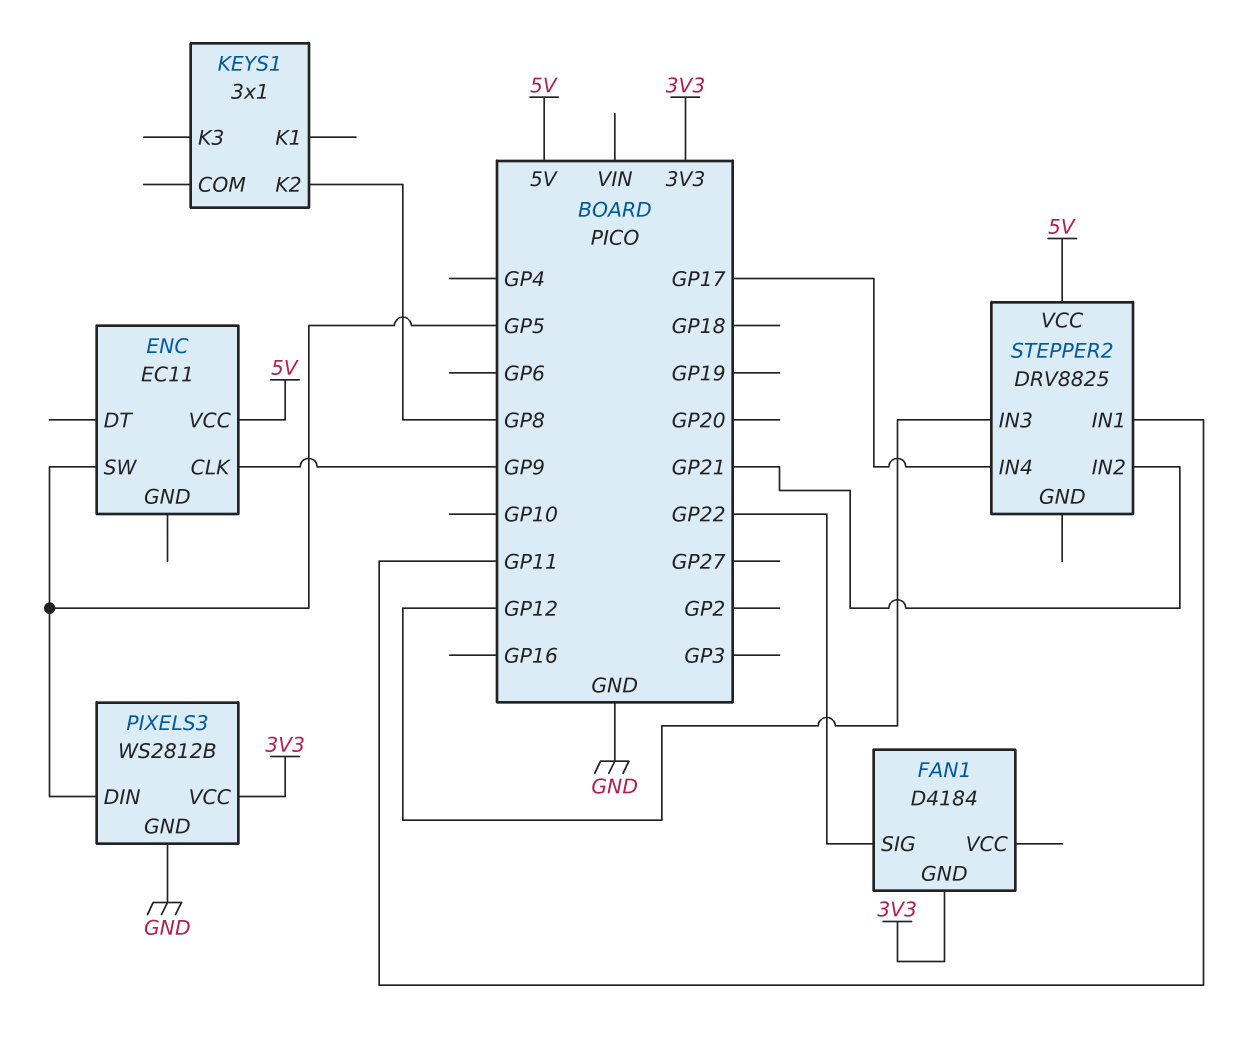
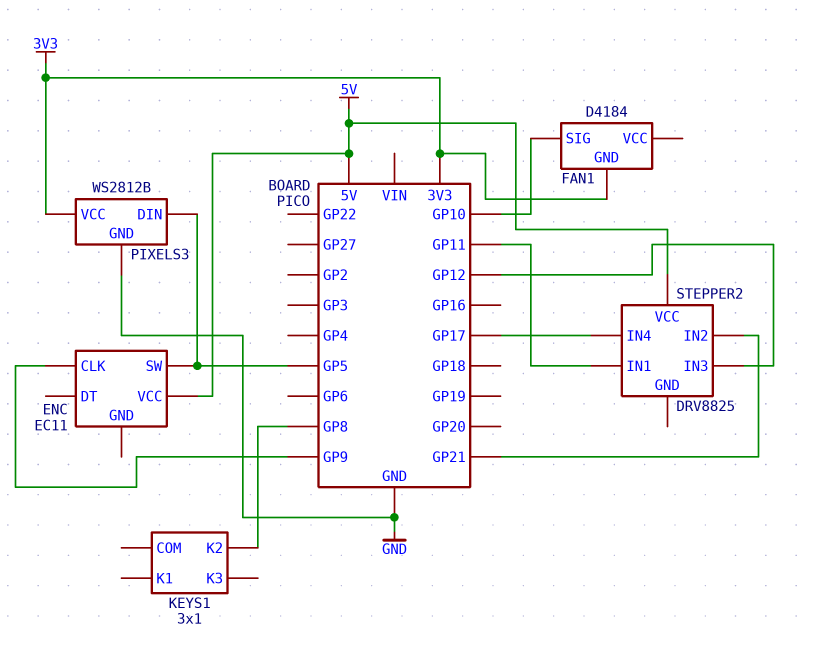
FAN1 pin SIG: GP22 -> GP10

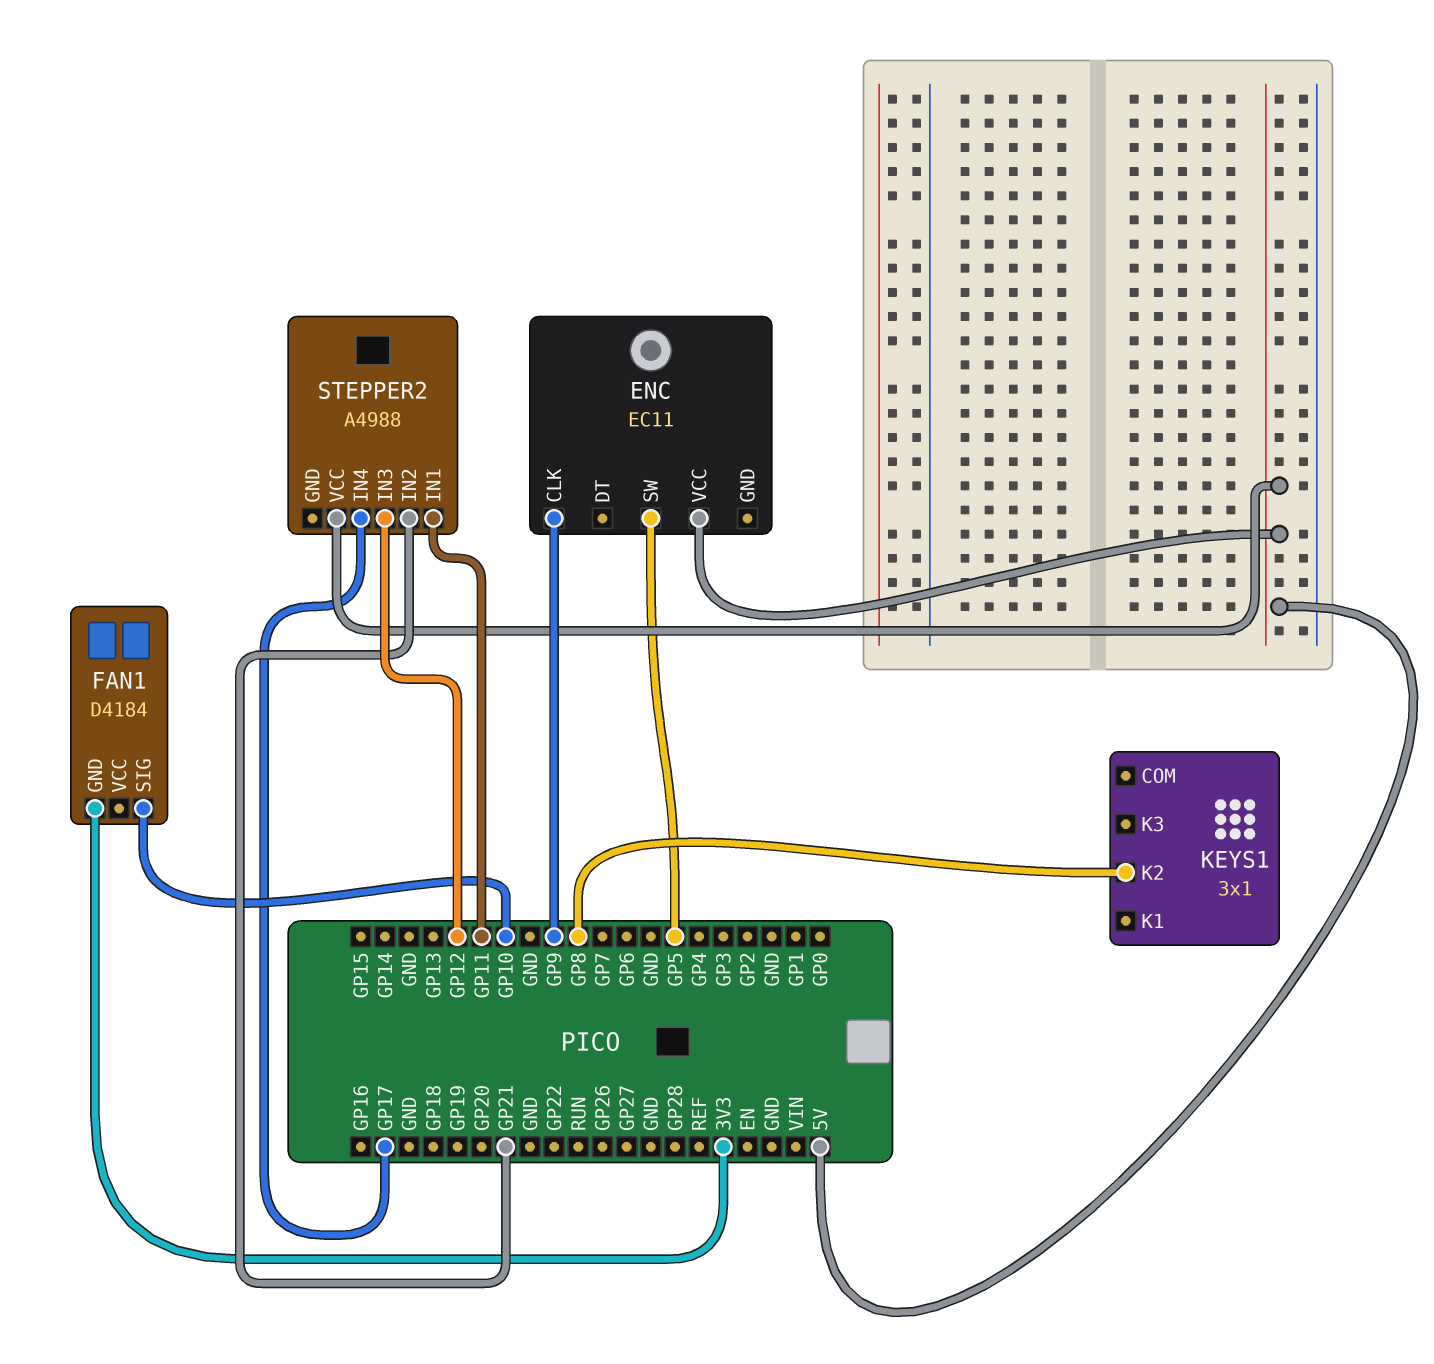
PIXELS3: WS2812B -> none
PIXELS3 pin DIN: GP5 -> none
PIXELS3 pin GND: GND -> none
PIXELS3 pin VCC: 3V3 -> none
STEPPER2: DRV8825 -> A4988

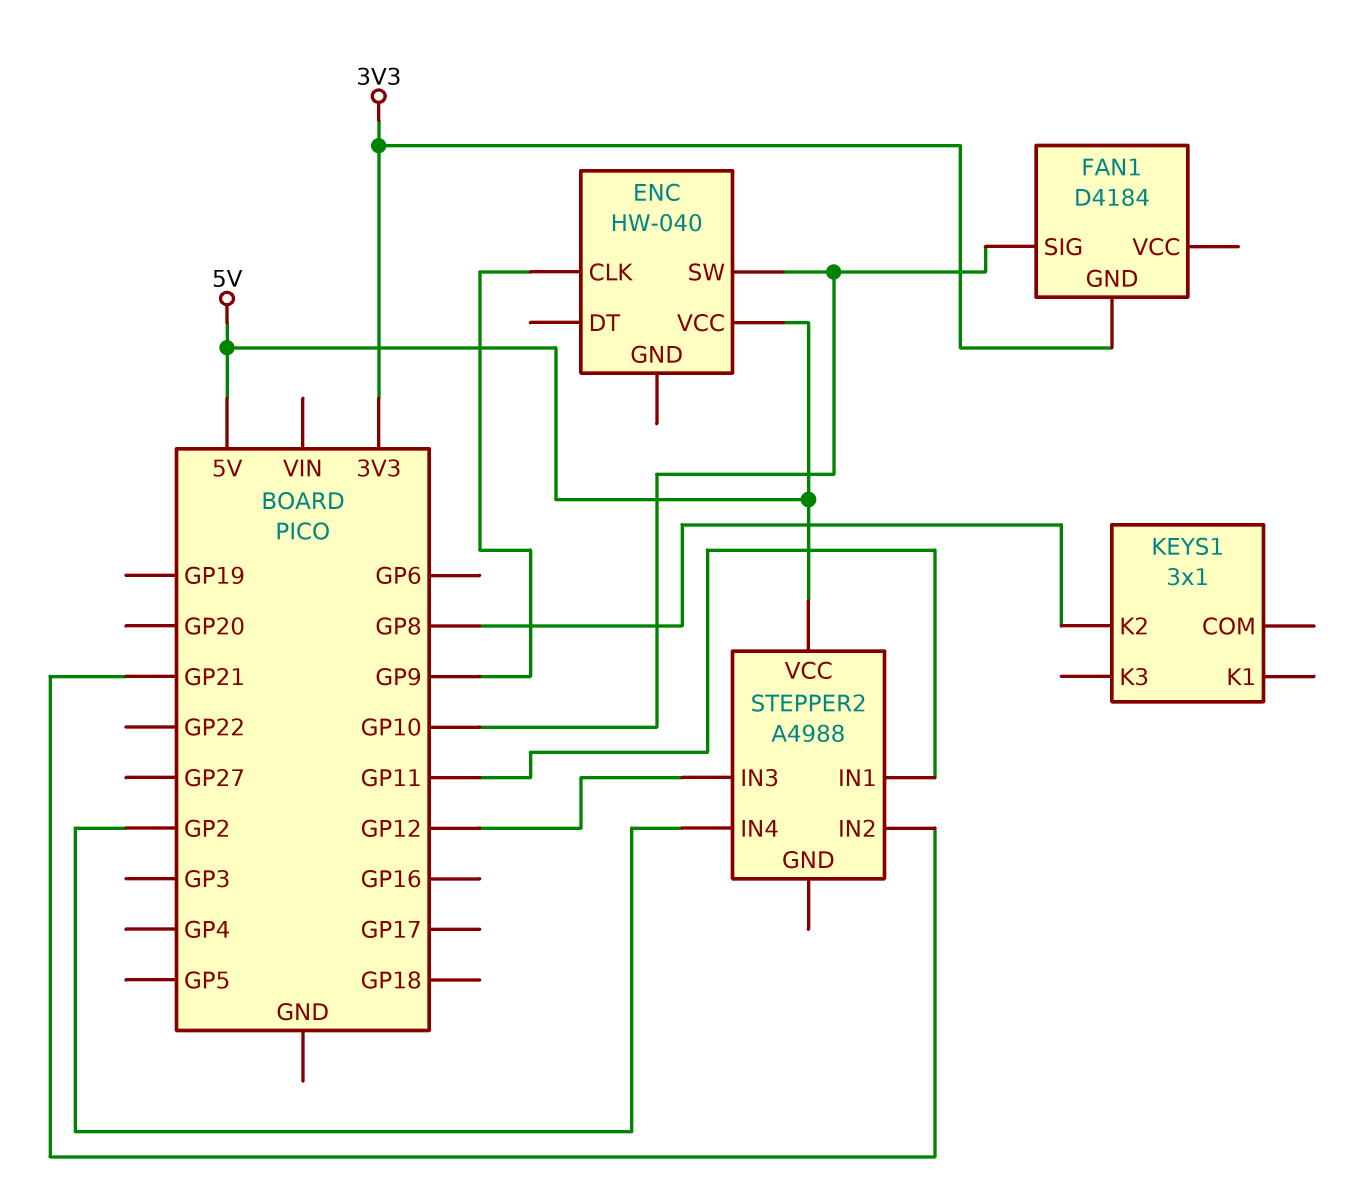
ENC: EC11 -> HW-040
ENC pin SW: GP5 -> GP10
STEPPER2 pin IN4: GP17 -> GP2

